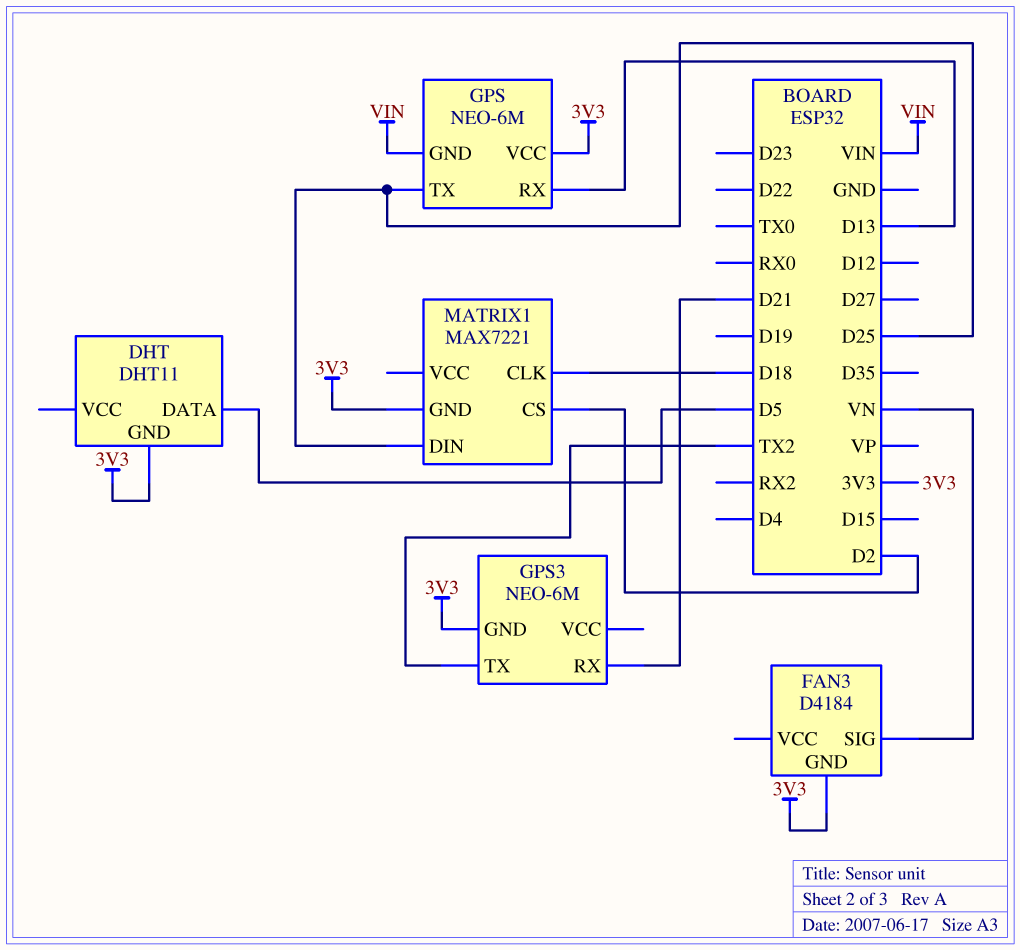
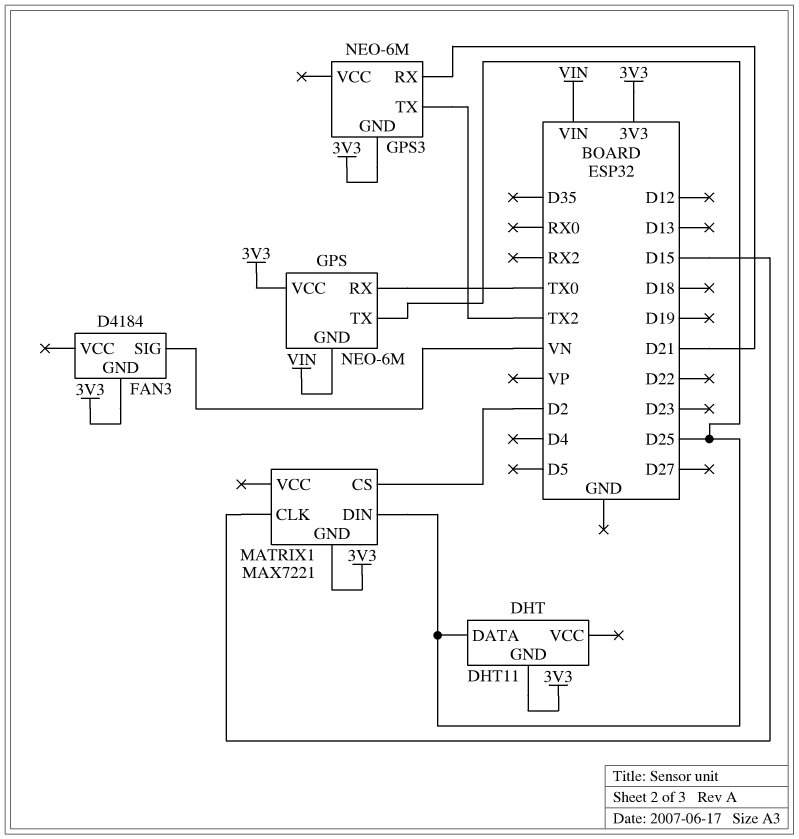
DHT pin DATA: D5 -> D25
GPS pin RX: D13 -> TX0
MATRIX1 pin CLK: D18 -> D15

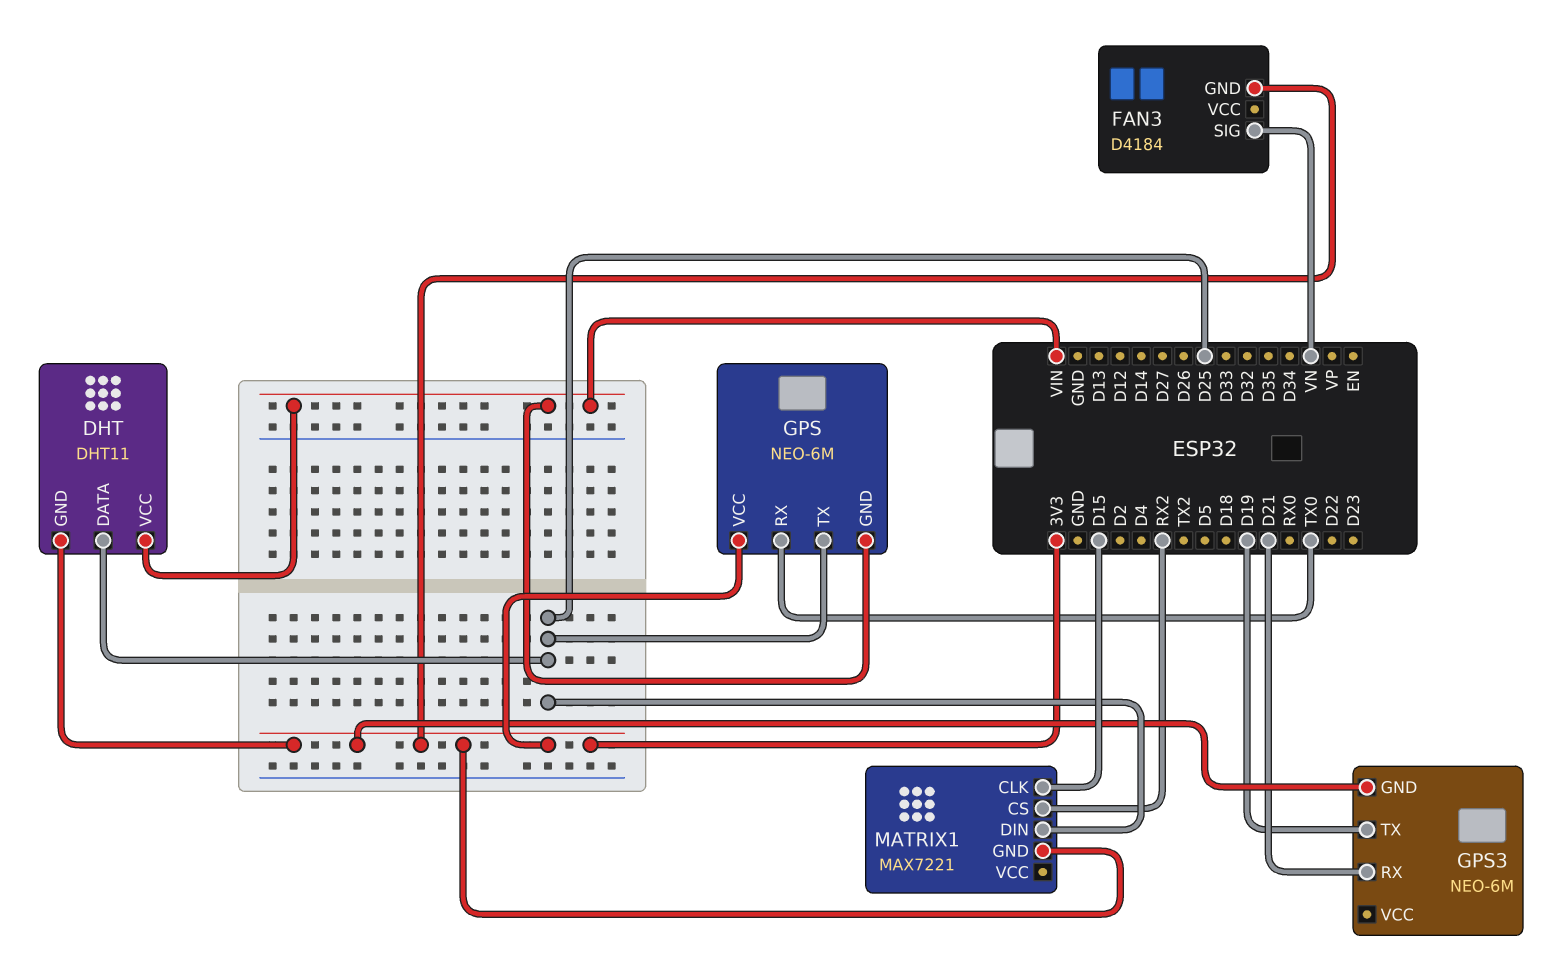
DHT pin VCC: none -> VIN
GPS3 pin TX: TX2 -> D19
MATRIX1 pin CS: D2 -> RX2

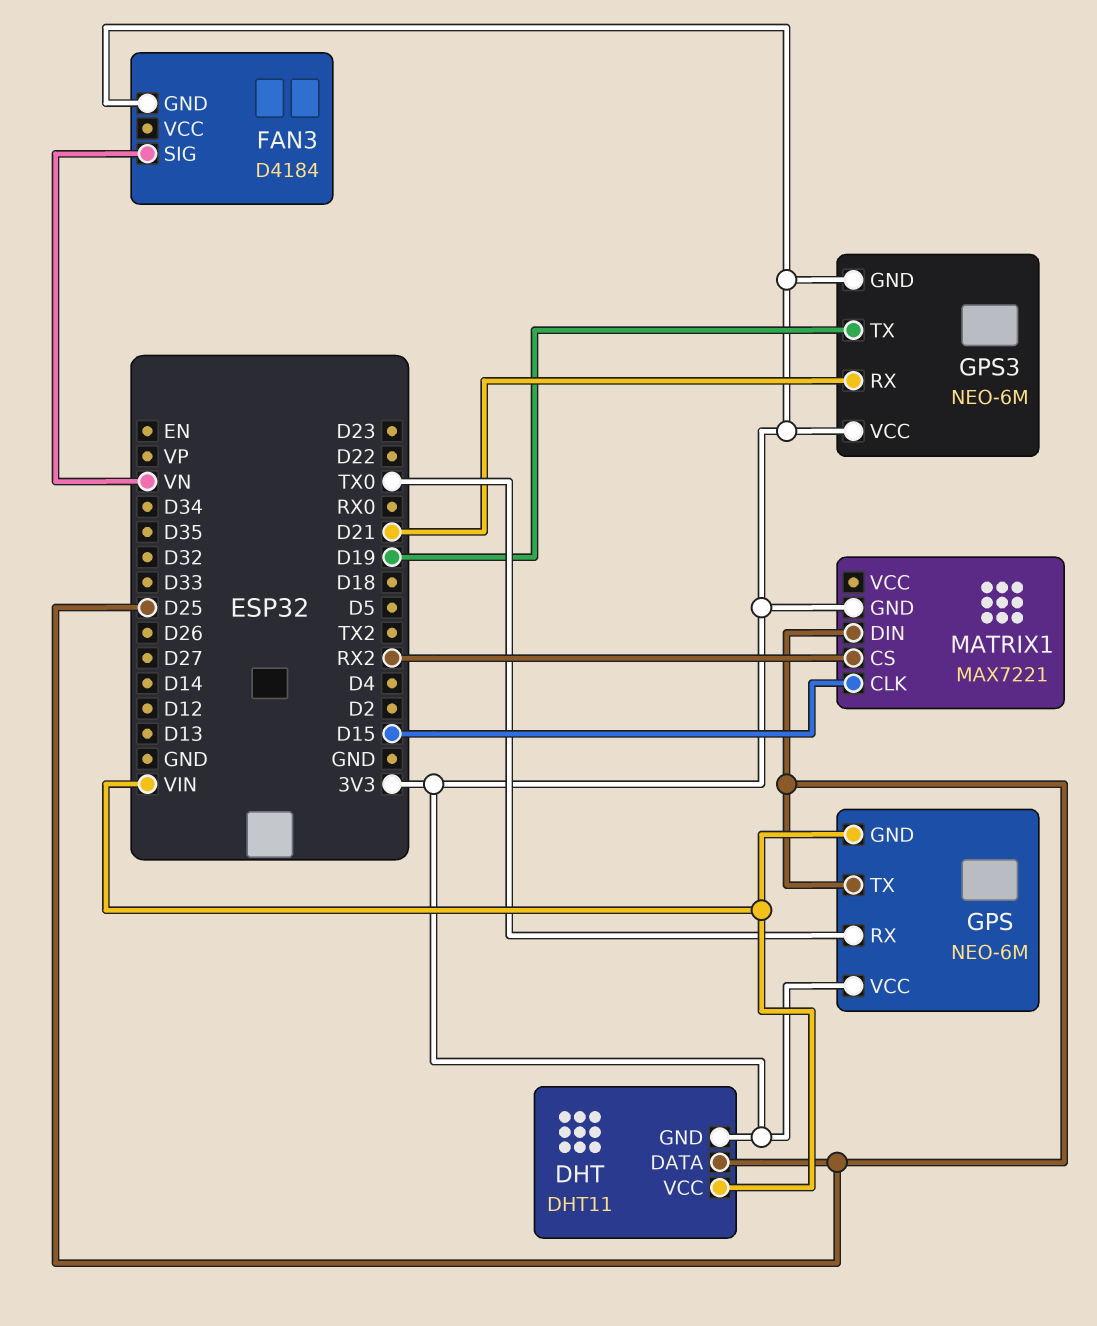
GPS3 pin VCC: none -> 3V3

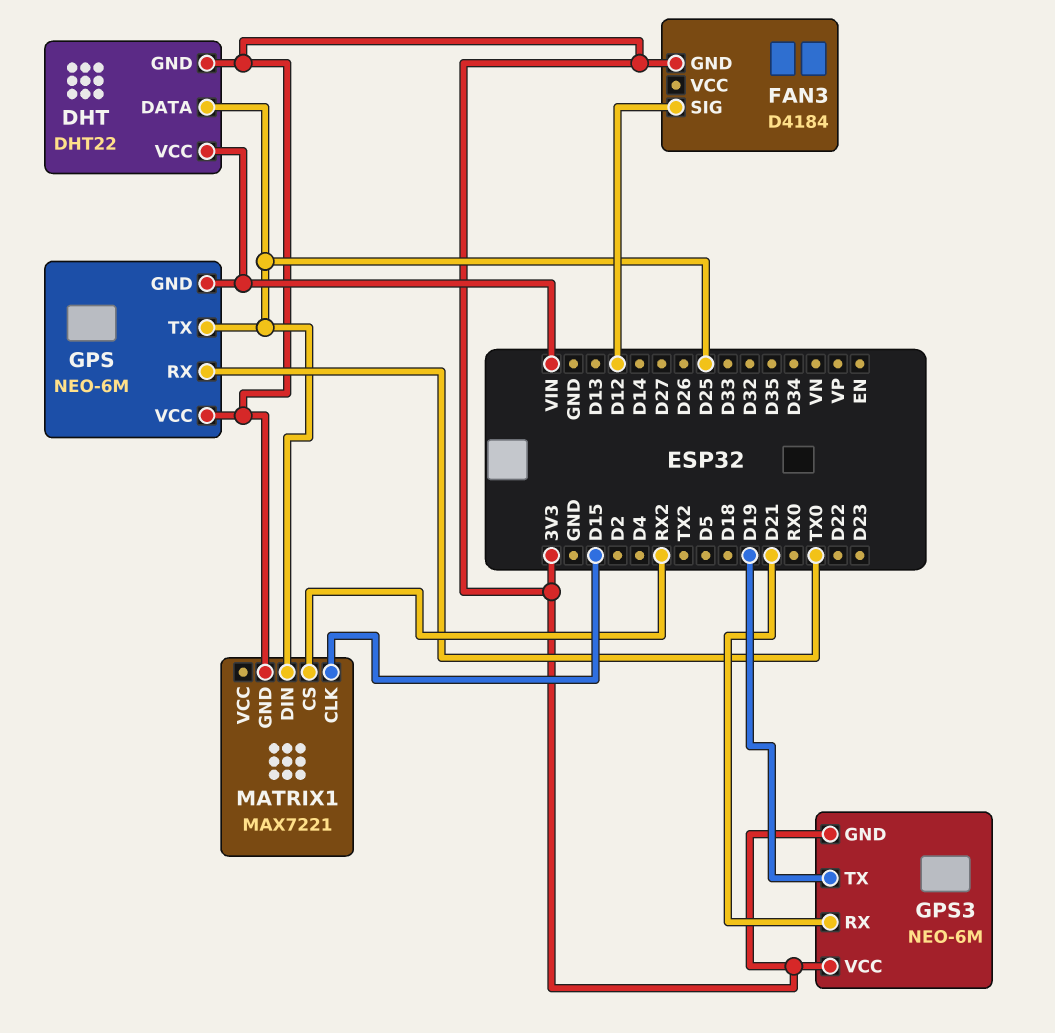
DHT: DHT11 -> DHT22
FAN3 pin SIG: VN -> D12

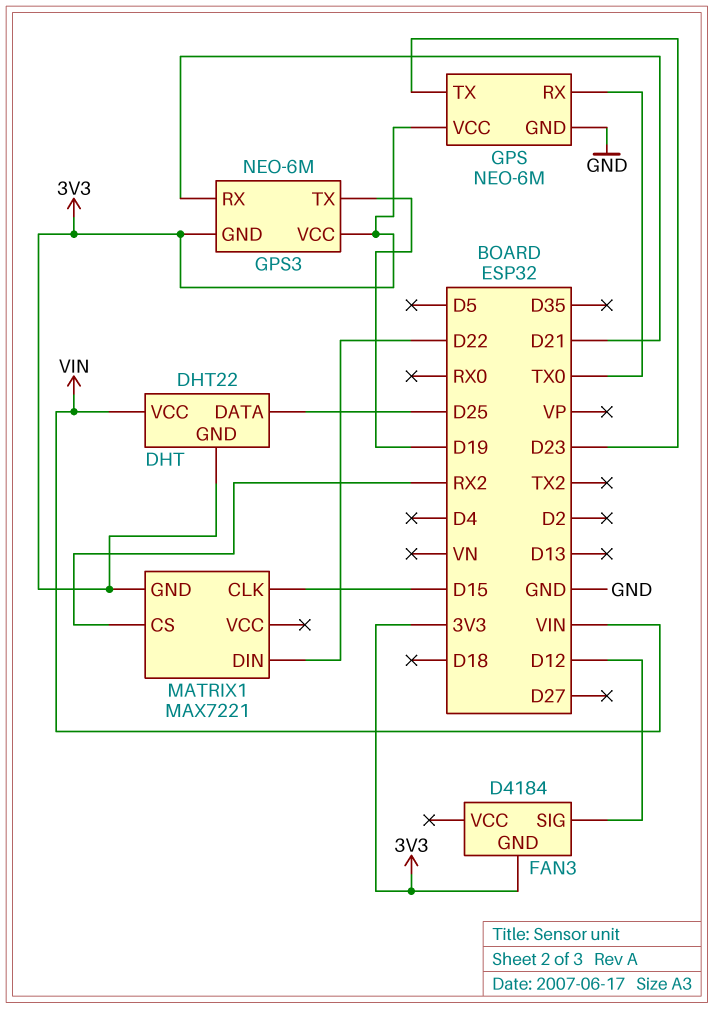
GPS pin GND: VIN -> GND
GPS pin TX: D25 -> D23
MATRIX1 pin DIN: D25 -> D22

